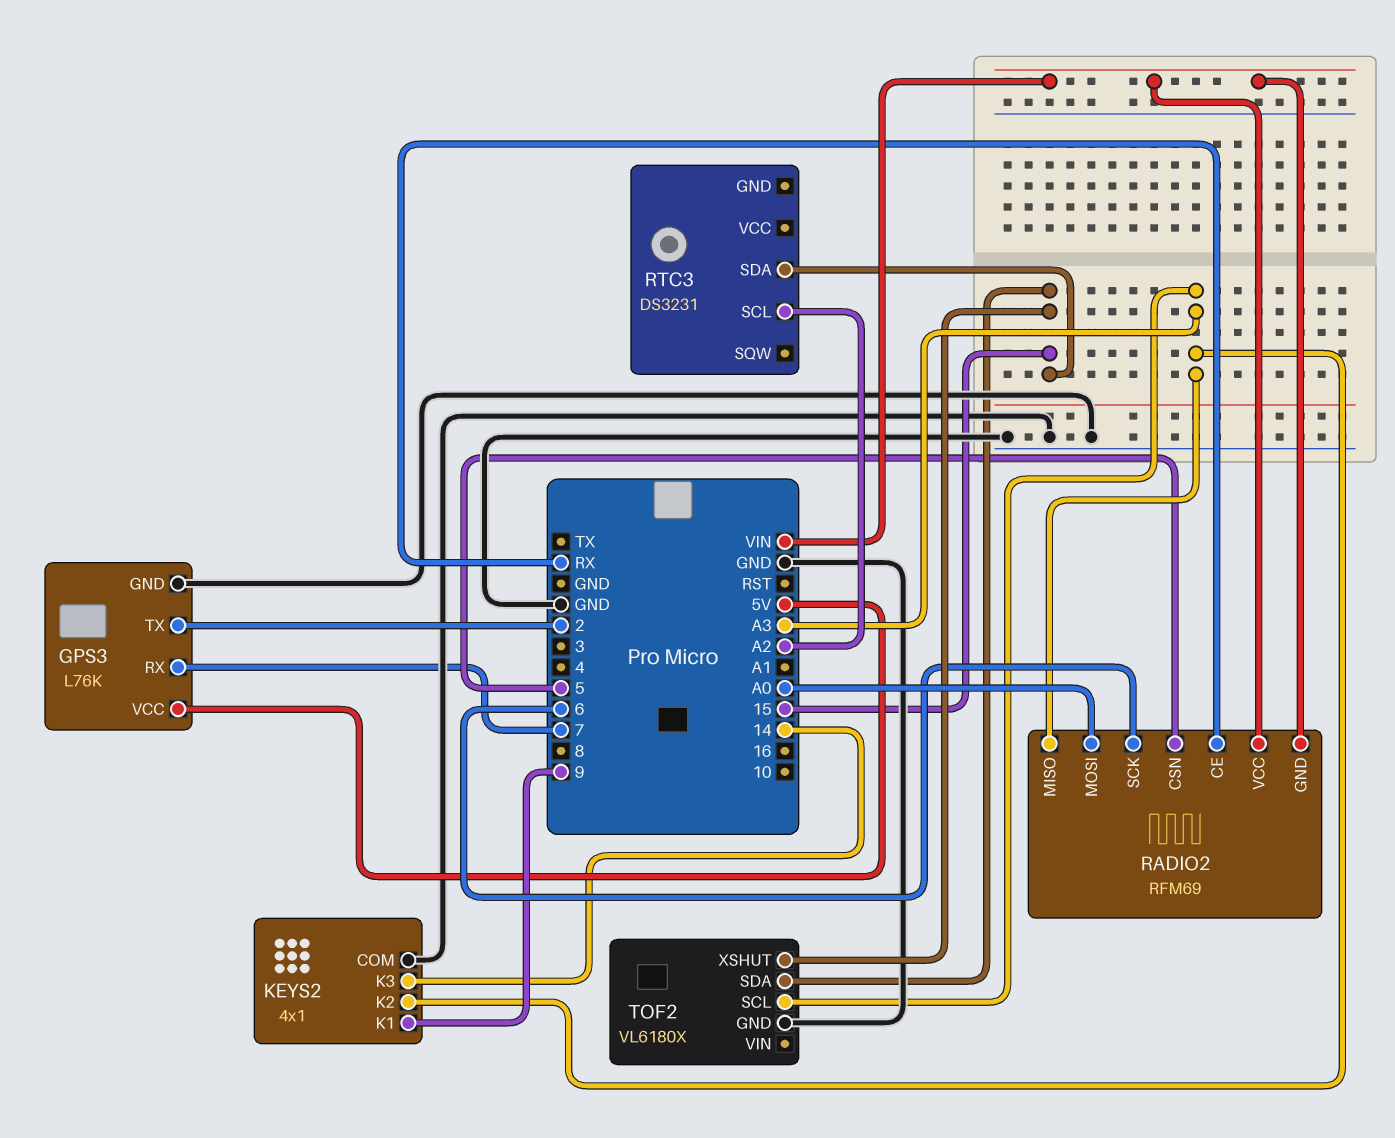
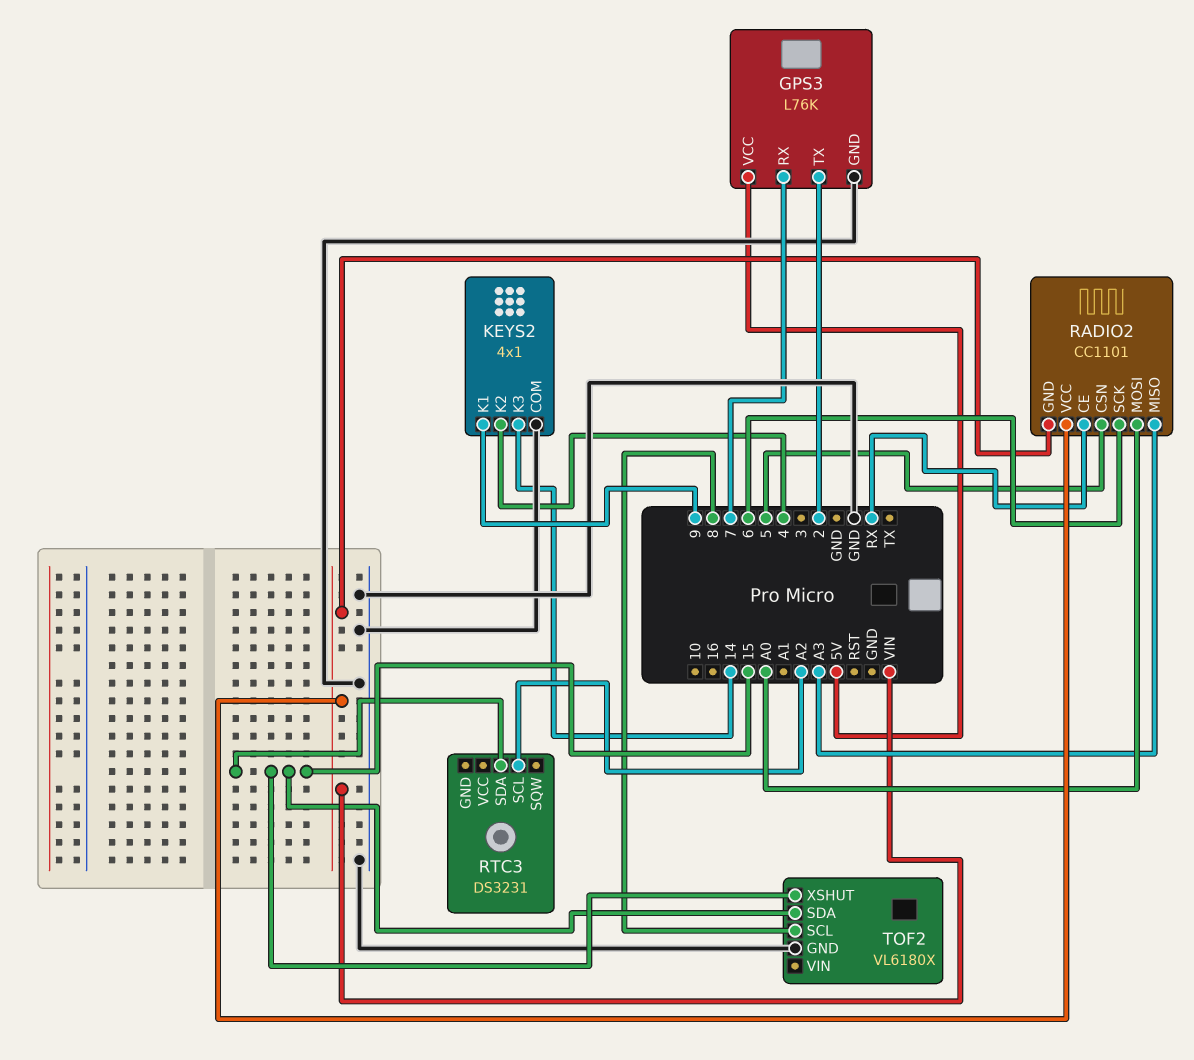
KEYS2 pin K2: A3 -> 4
RADIO2: RFM69 -> CC1101
TOF2 pin SCL: A3 -> 8

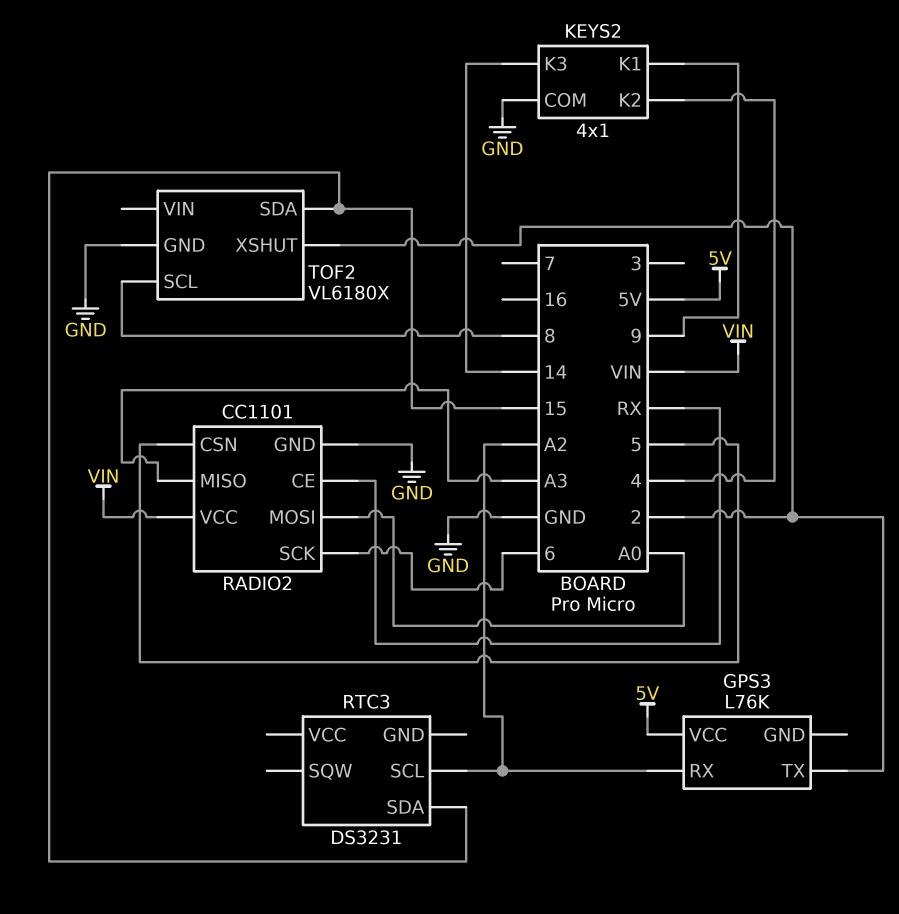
GPS3 pin GND: GND -> none
GPS3 pin RX: 7 -> A2
RADIO2 pin GND: VIN -> GND
TOF2 pin XSHUT: 15 -> 2

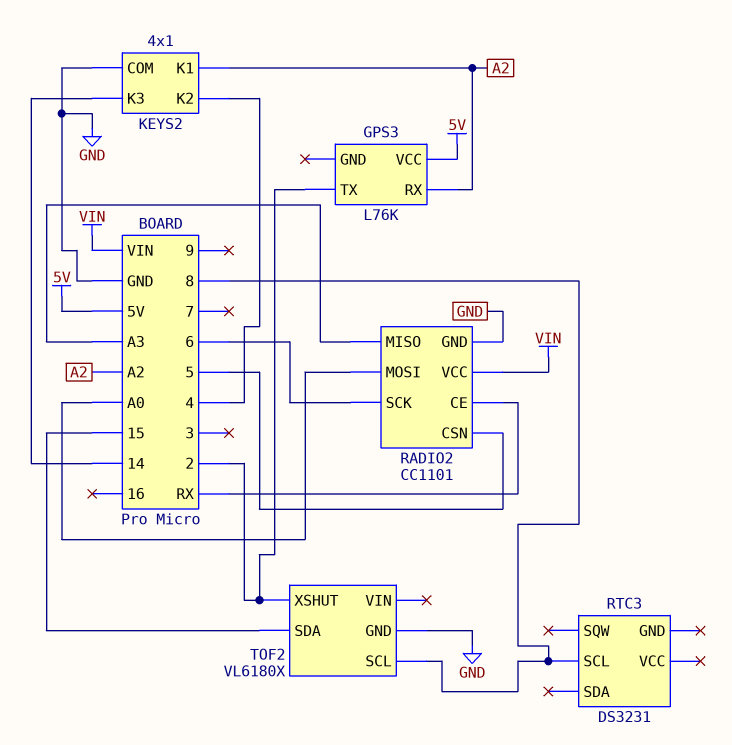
KEYS2 pin K1: 9 -> A2
RTC3 pin SCL: A2 -> 8
RTC3 pin SDA: 15 -> none

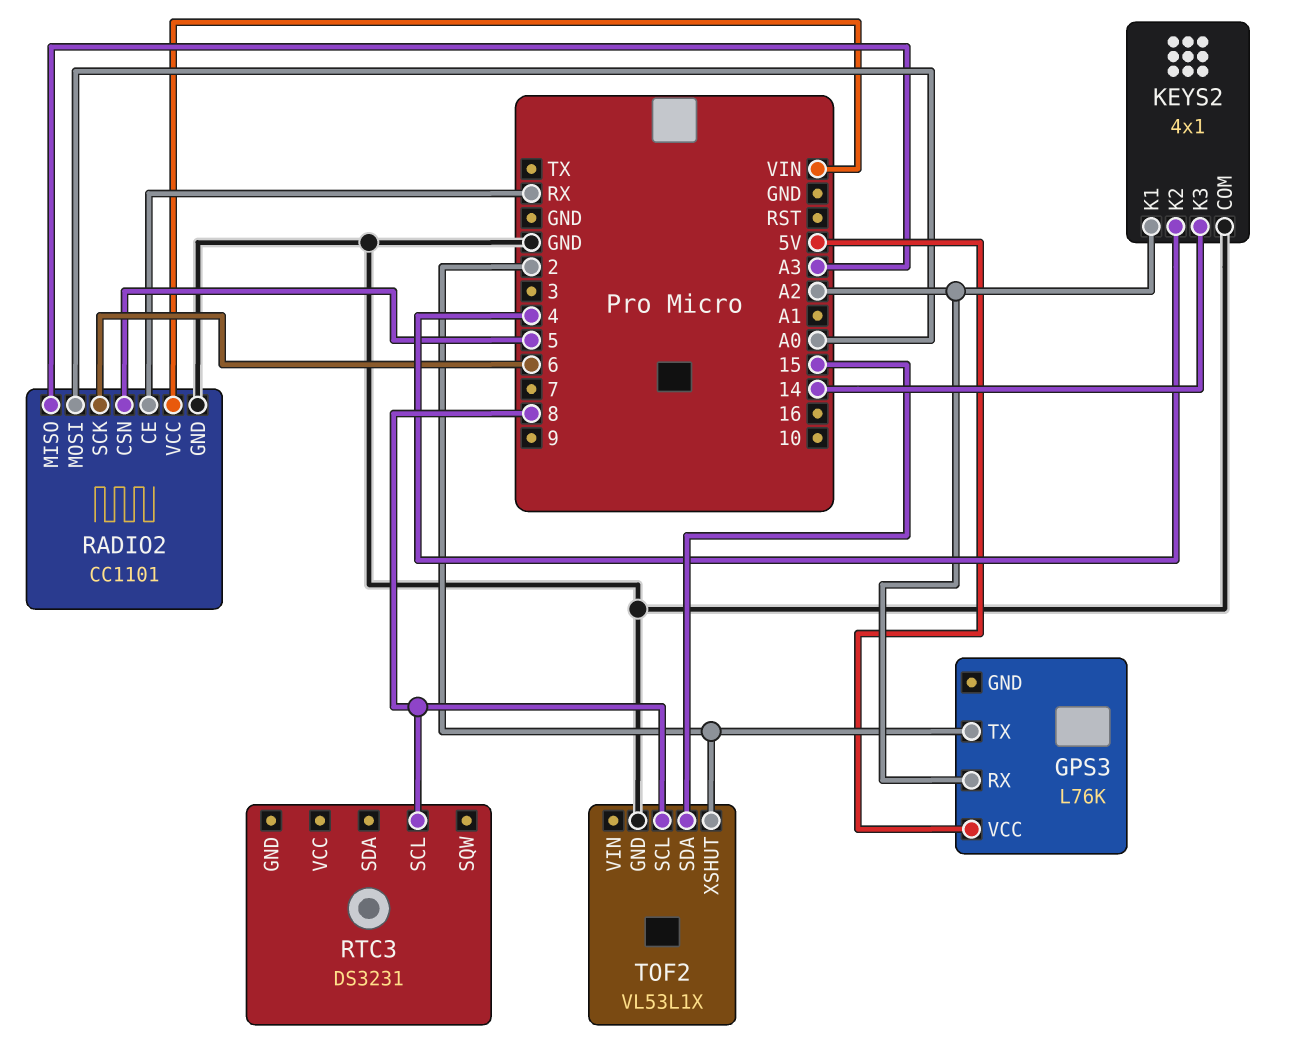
TOF2: VL6180X -> VL53L1X

